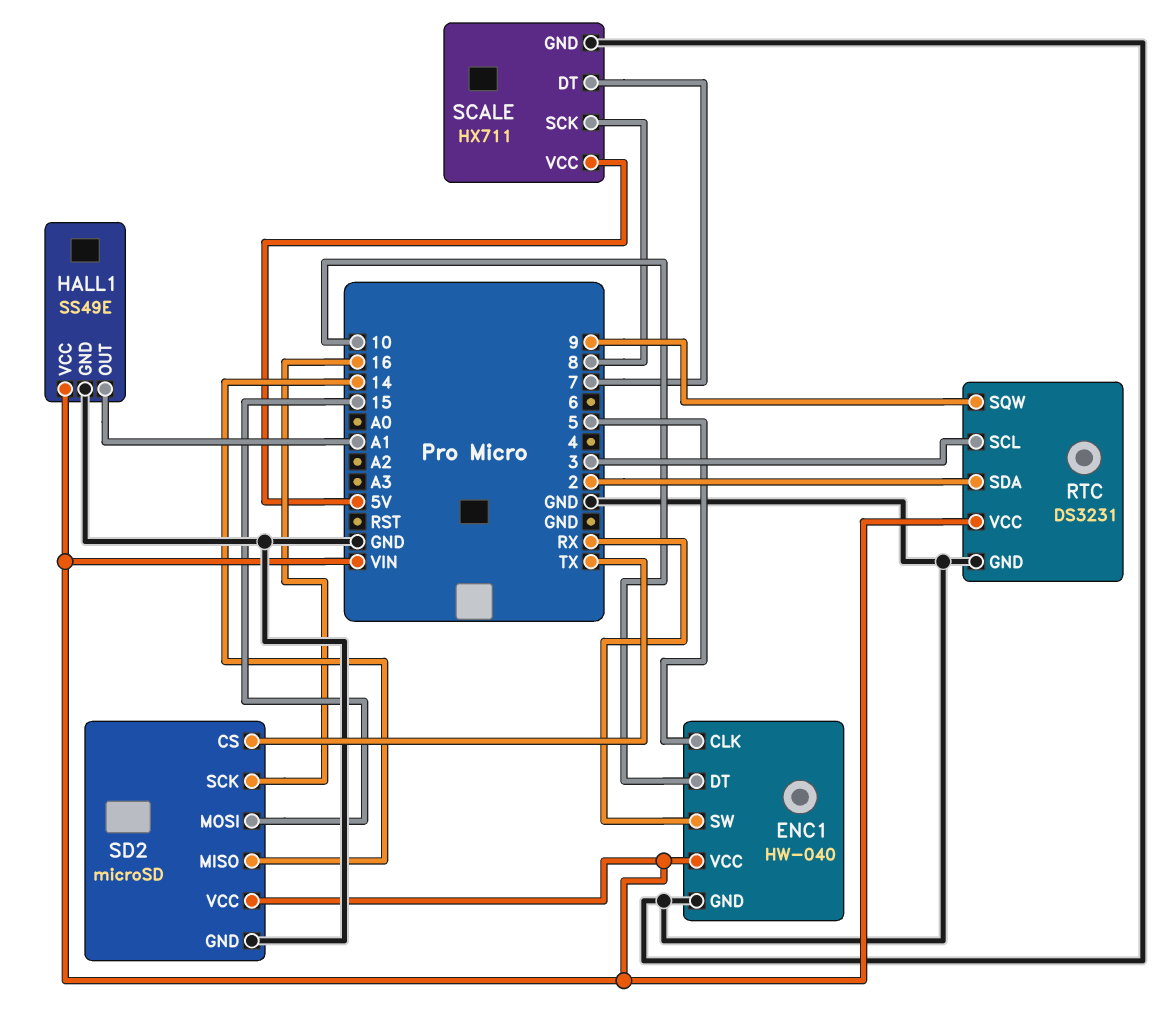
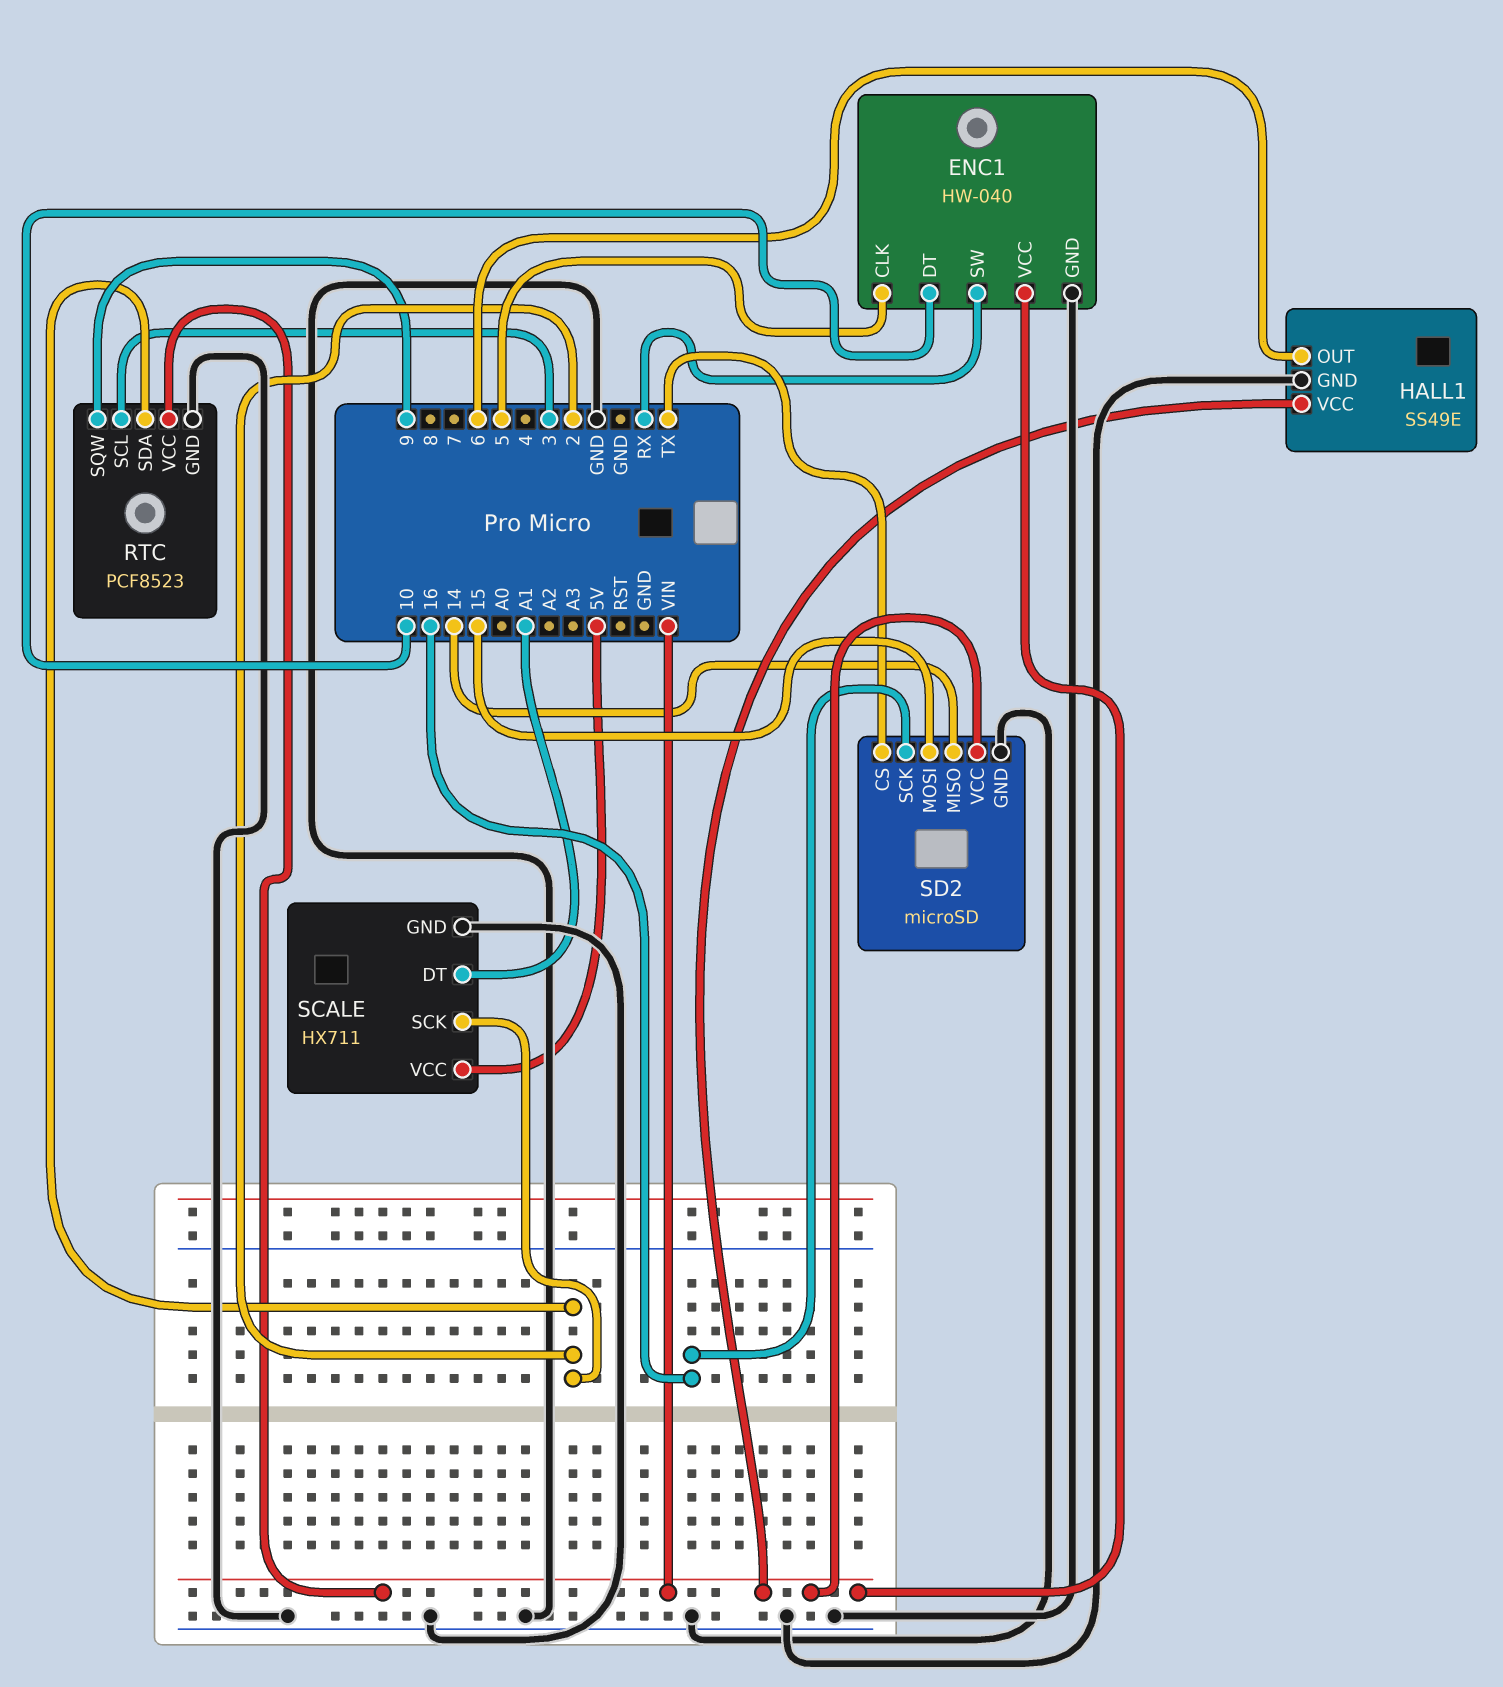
HALL1 pin OUT: A1 -> 6
RTC: DS3231 -> PCF8523
SCALE pin DT: 7 -> A1
SCALE pin SCK: 8 -> 2

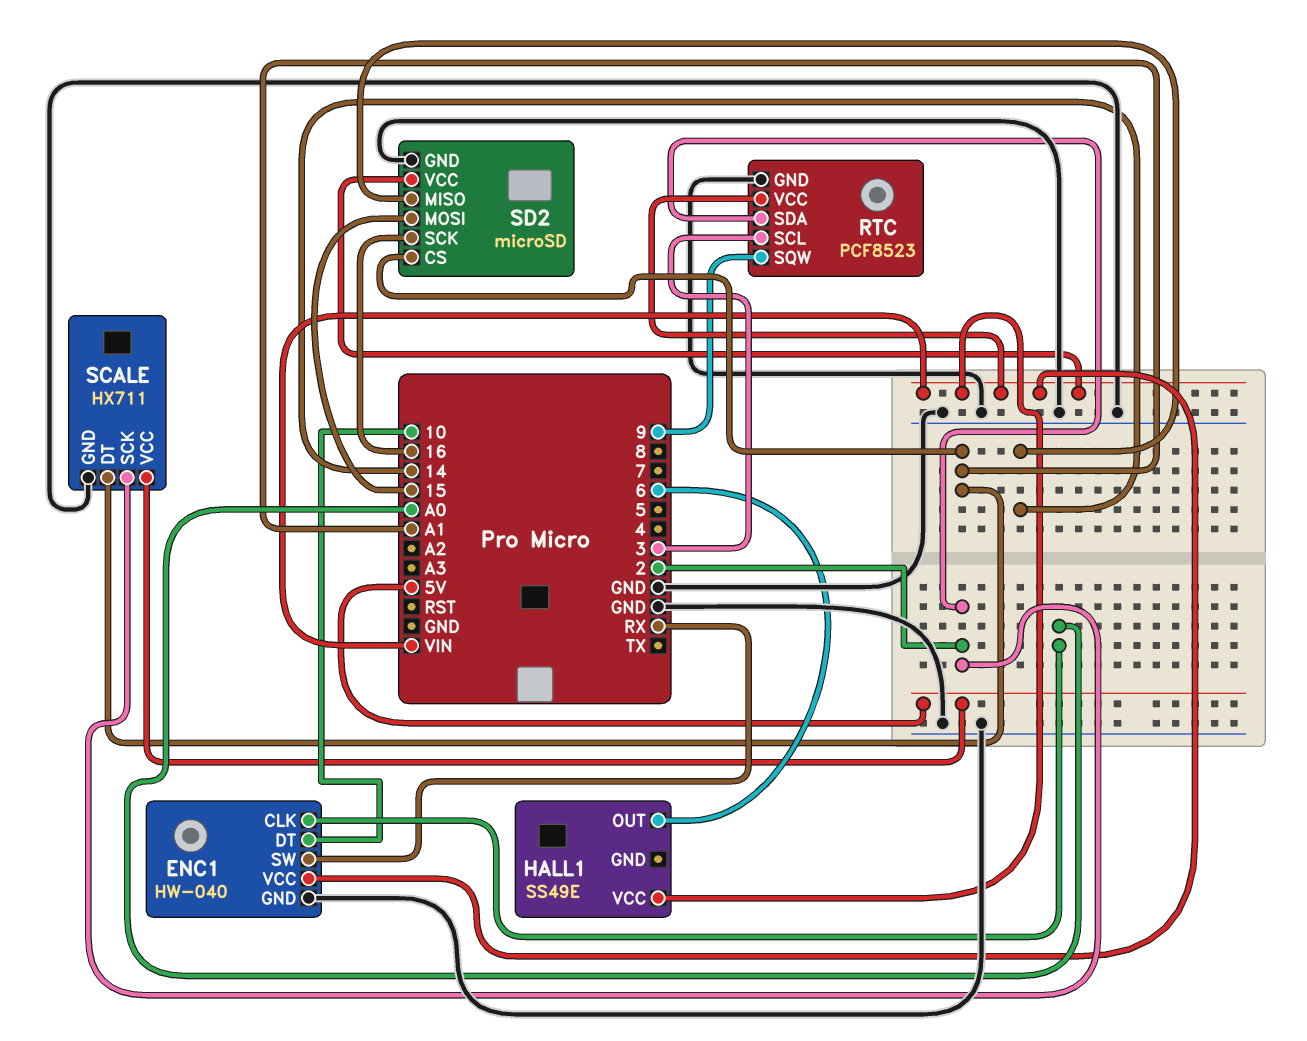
ENC1 pin CLK: 5 -> A0
HALL1 pin GND: GND -> none
SD2 pin CS: TX -> A1

